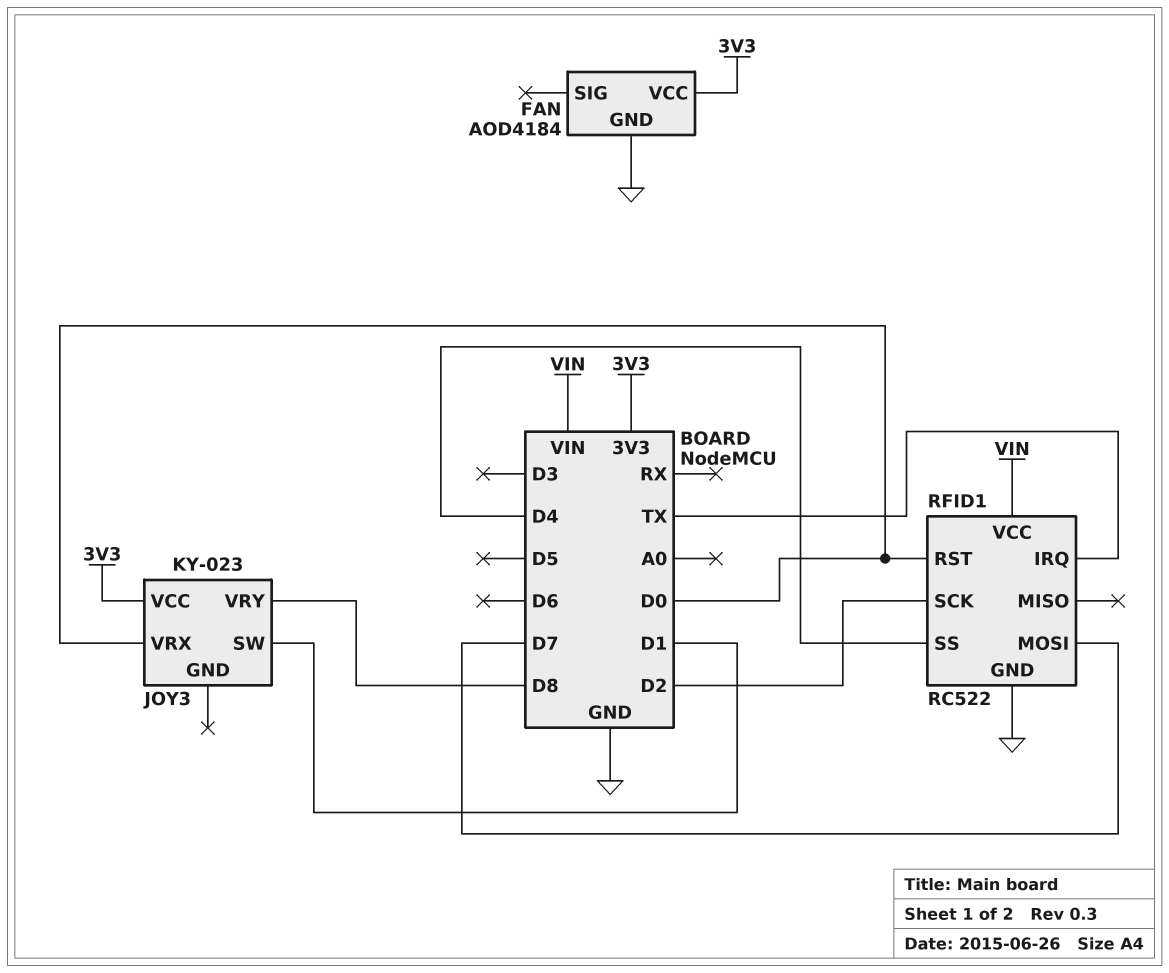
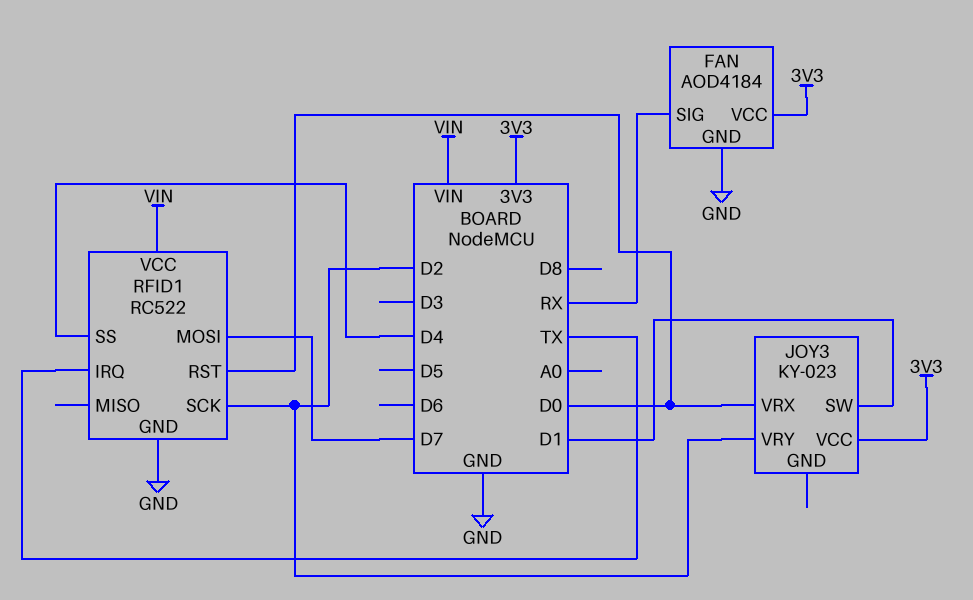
FAN pin SIG: none -> RX
JOY3 pin VRY: D8 -> D2

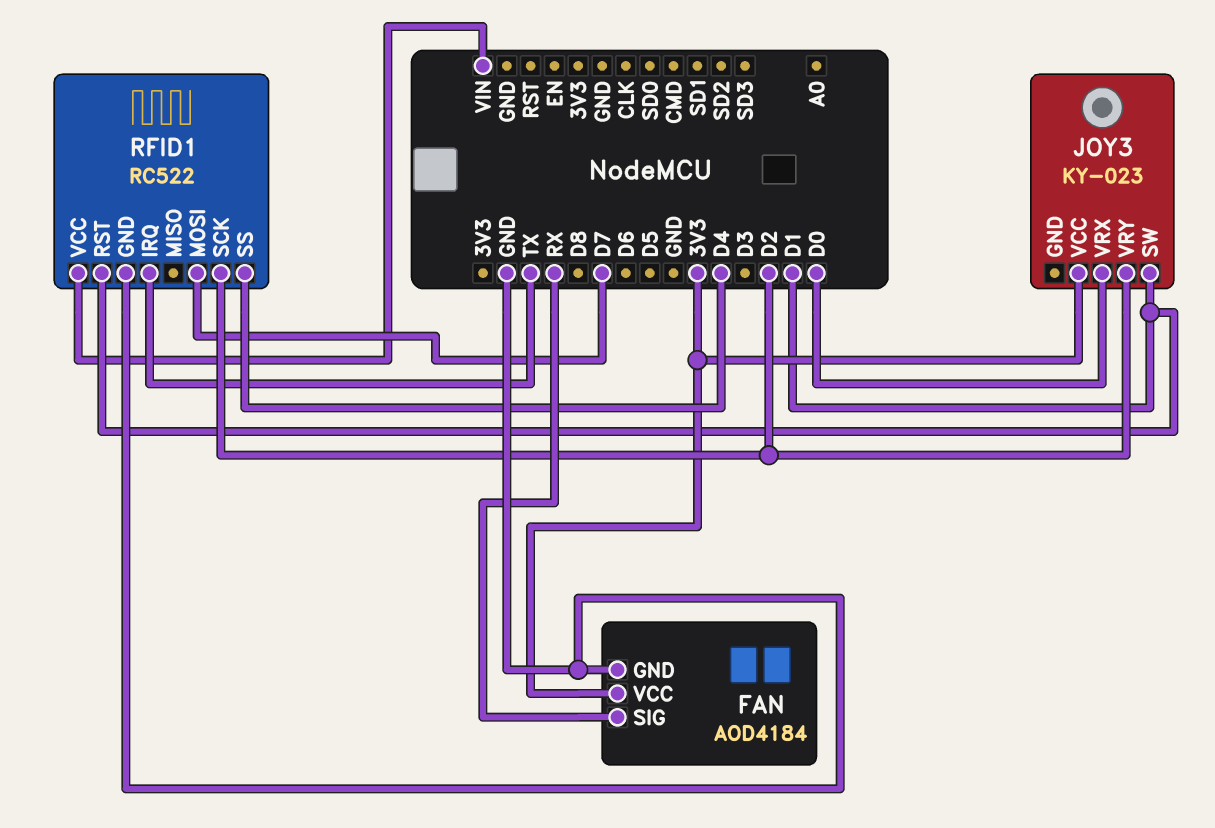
RFID1 pin RST: D0 -> D1

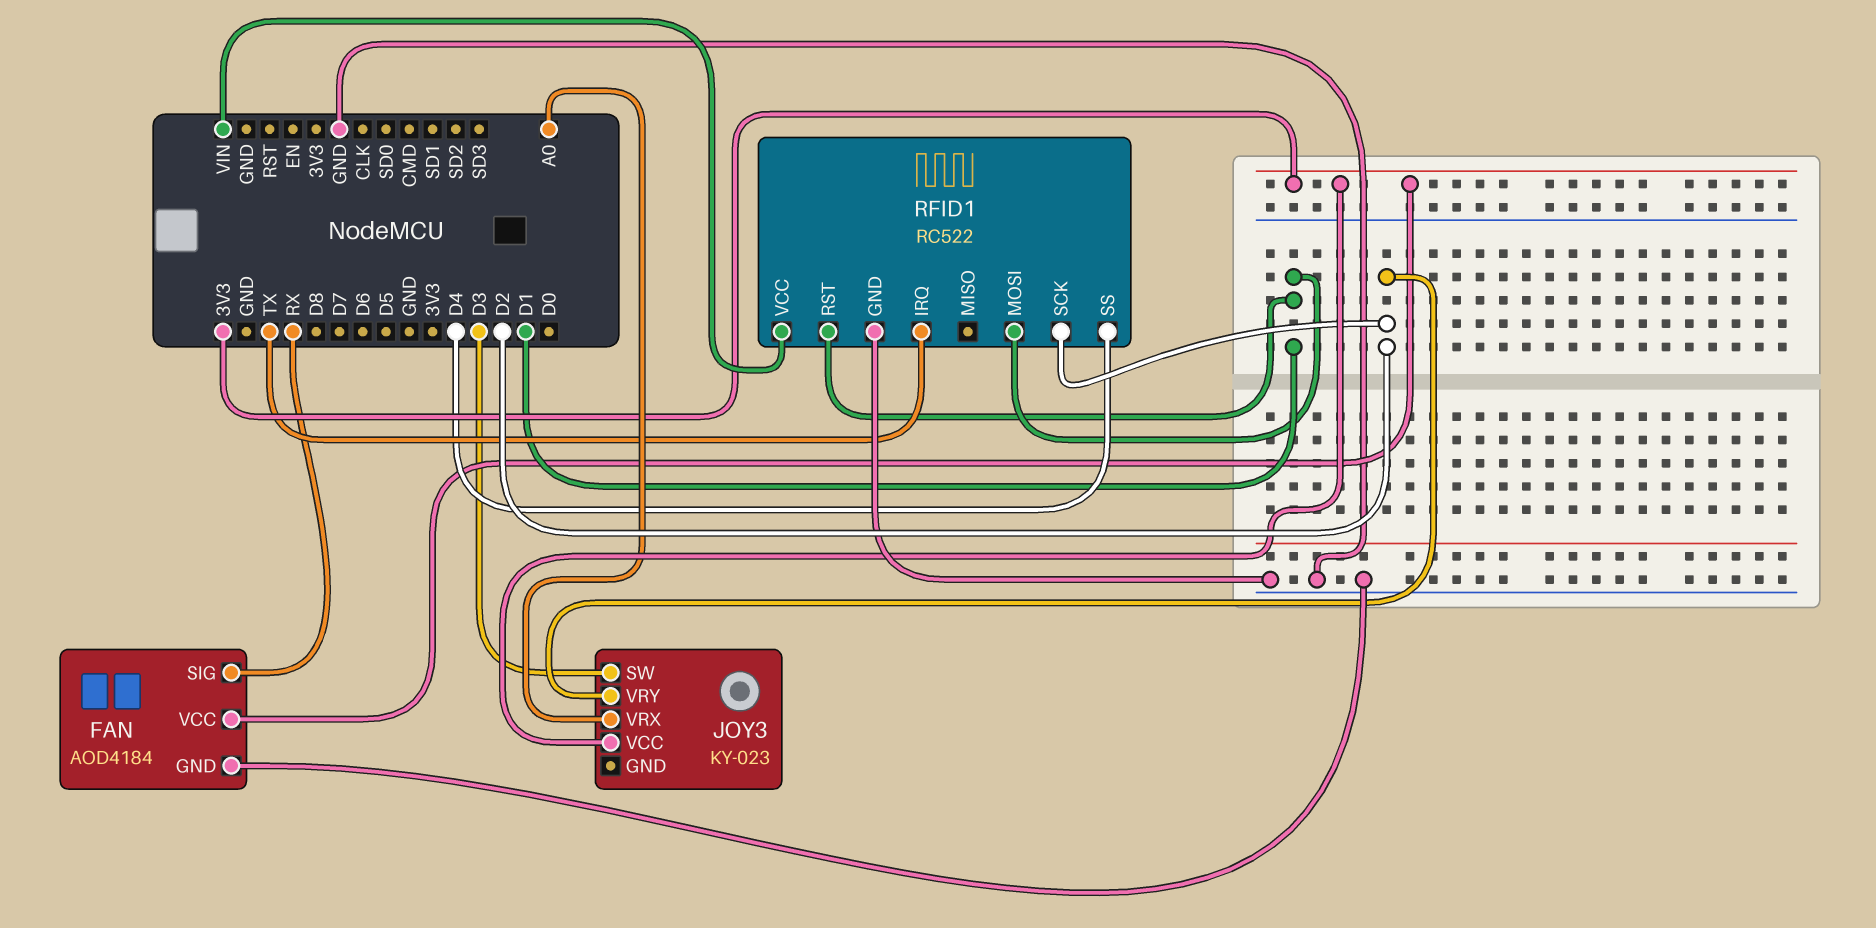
JOY3 pin SW: D1 -> D3
JOY3 pin VRX: D0 -> A0
RFID1 pin MOSI: D7 -> D1

